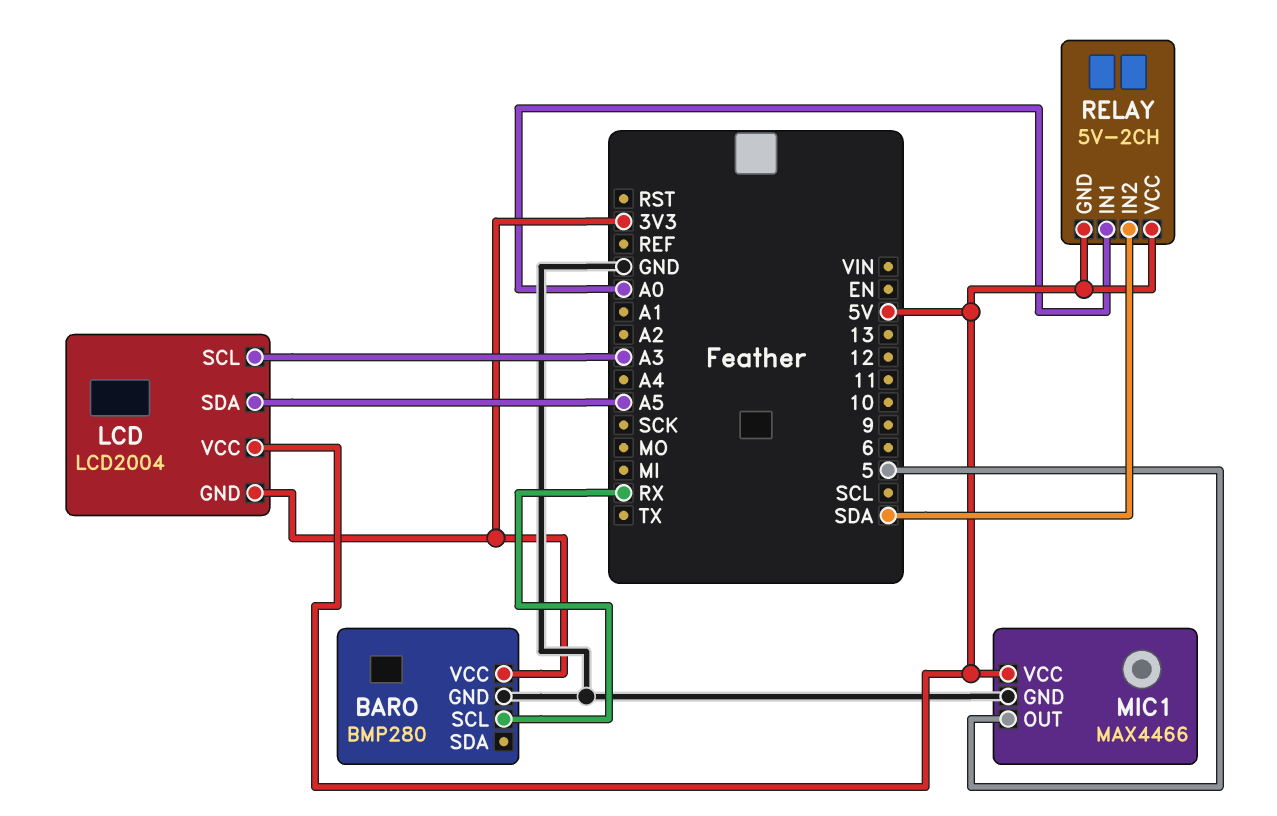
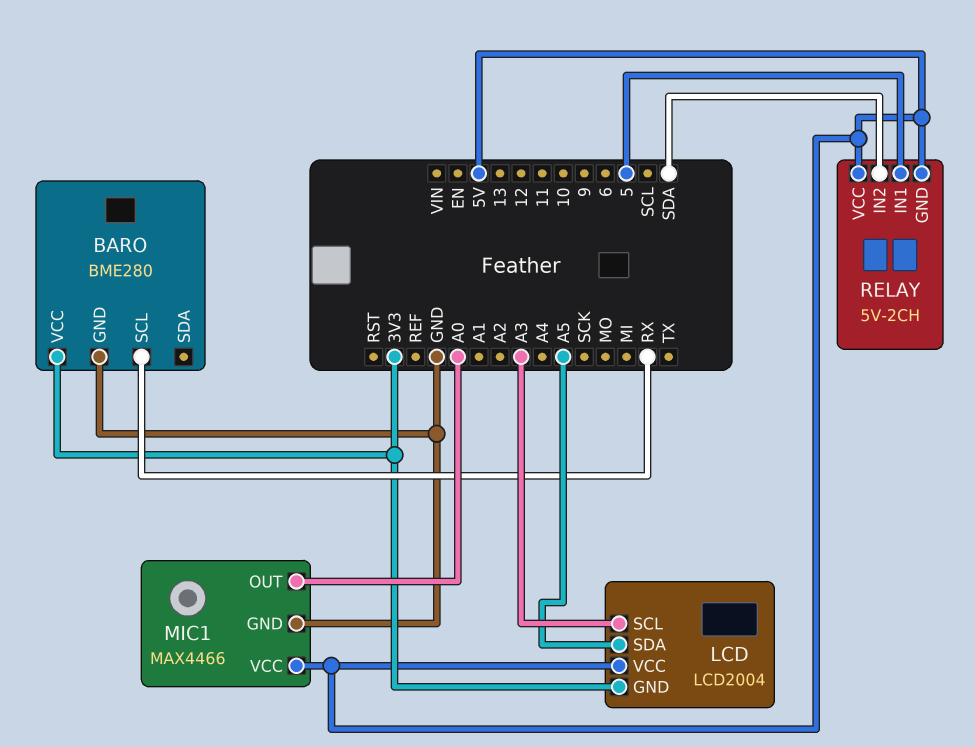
BARO: BMP280 -> BME280
MIC1 pin OUT: 5 -> A0
RELAY pin IN1: A0 -> 5

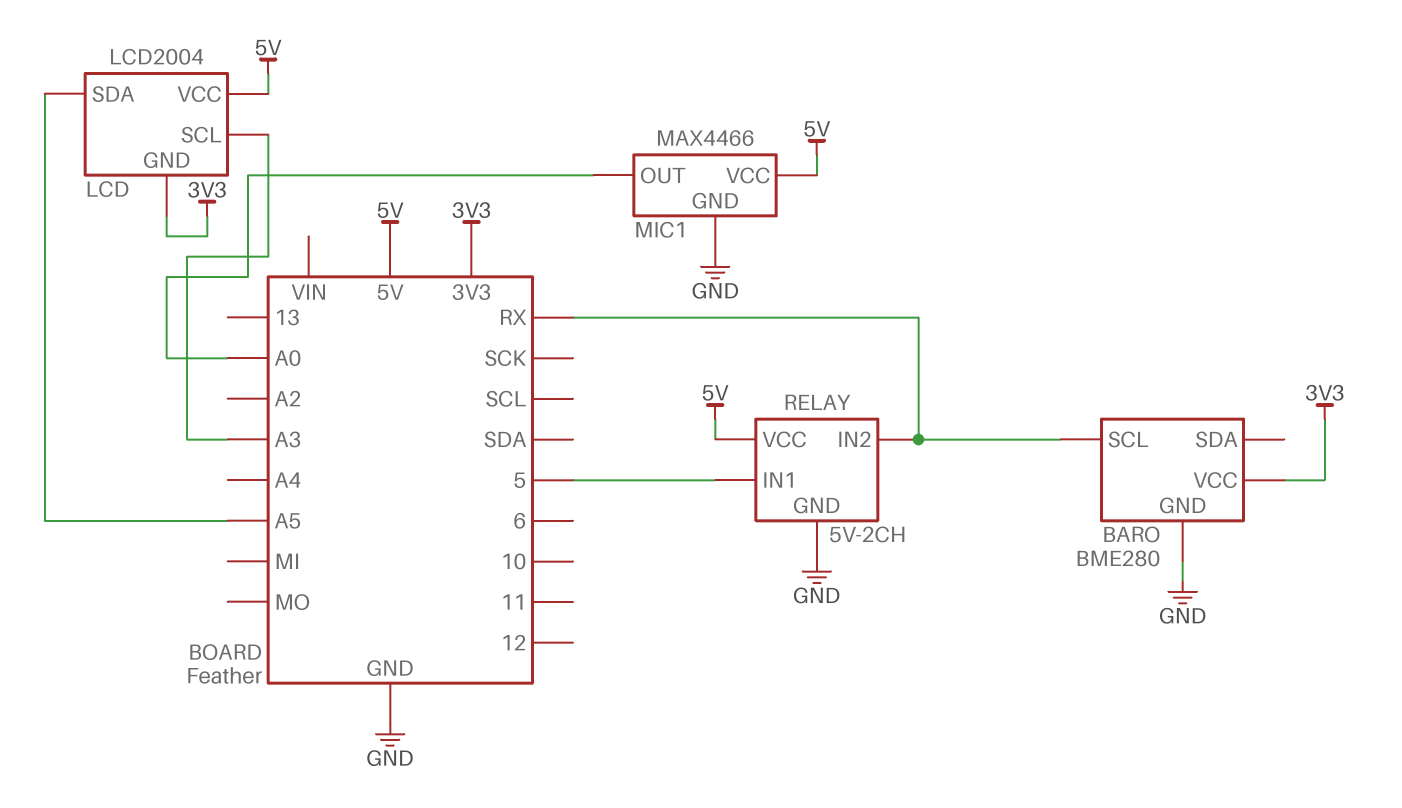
RELAY pin GND: 5V -> GND
RELAY pin IN2: SDA -> RX

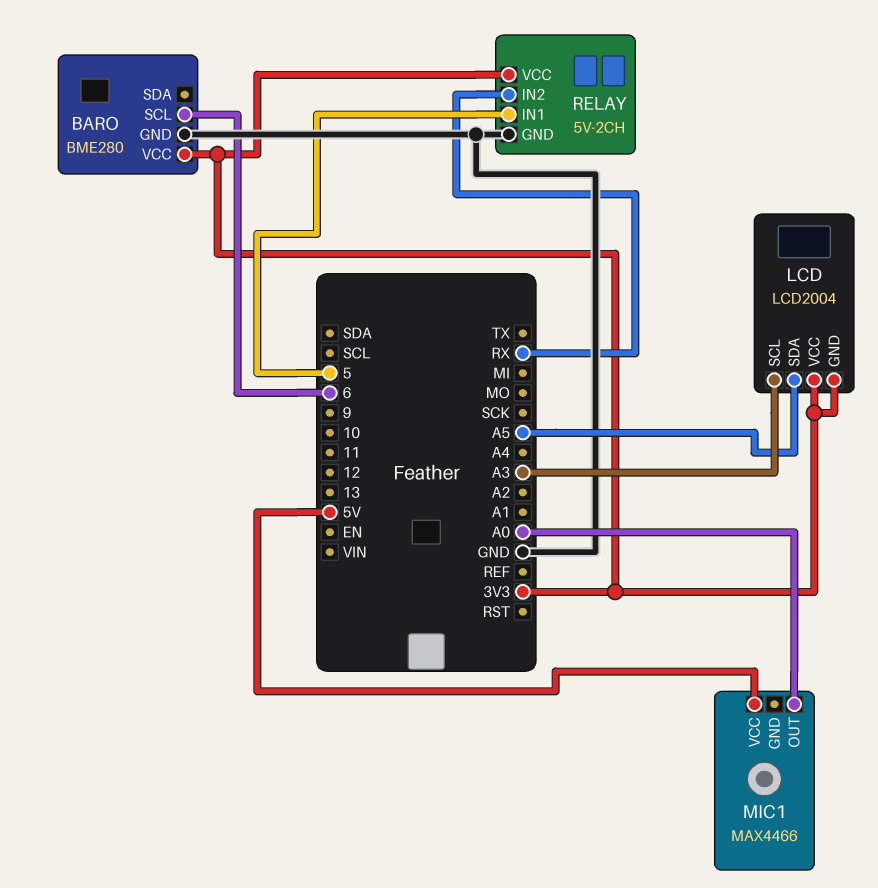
BARO pin SCL: RX -> 6
LCD pin VCC: 5V -> 3V3
MIC1 pin GND: GND -> none
RELAY pin VCC: 5V -> 3V3

